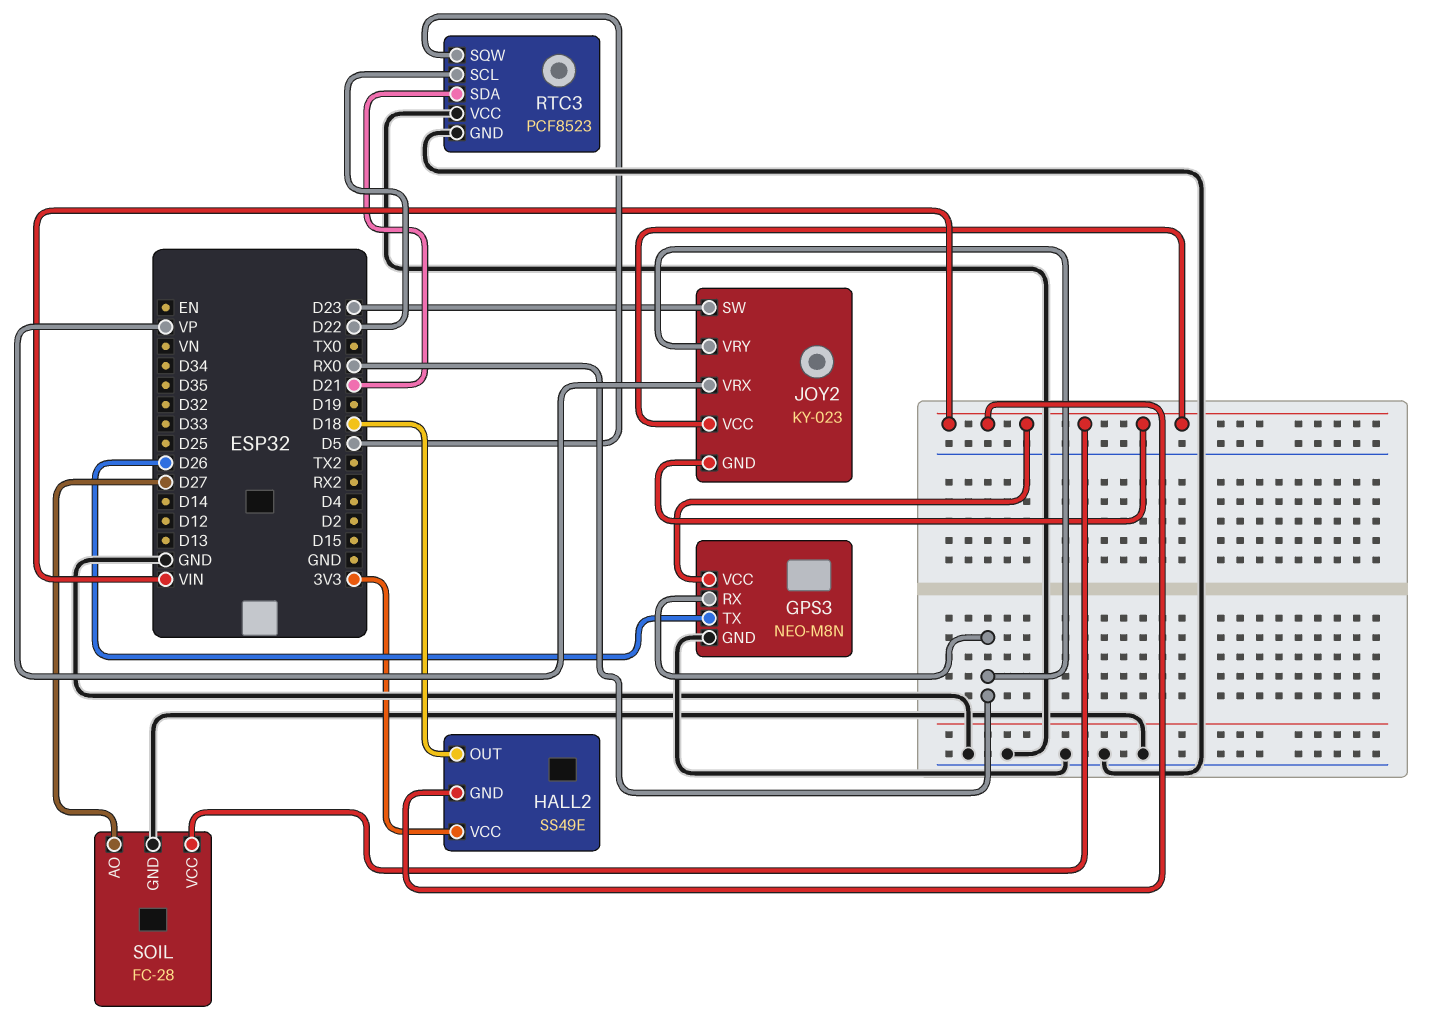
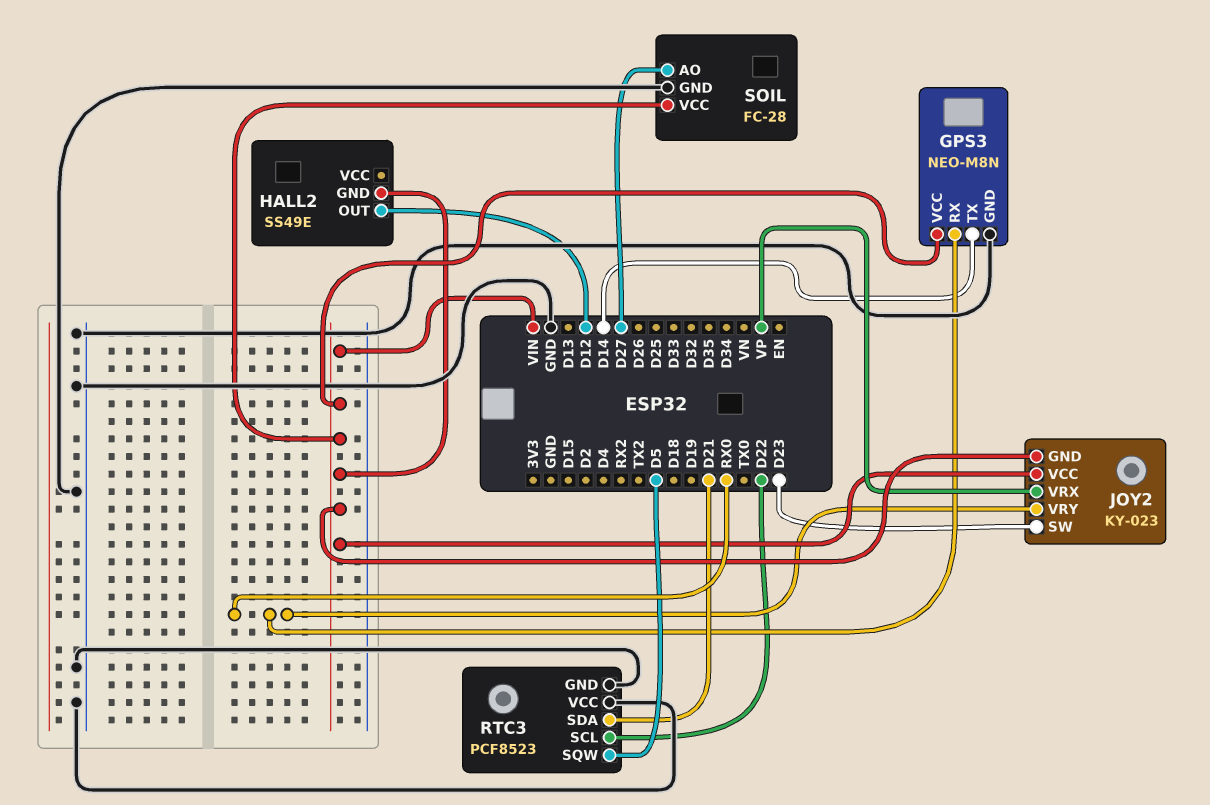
GPS3 pin TX: D26 -> D14
HALL2 pin OUT: D18 -> D12
HALL2 pin VCC: 3V3 -> none

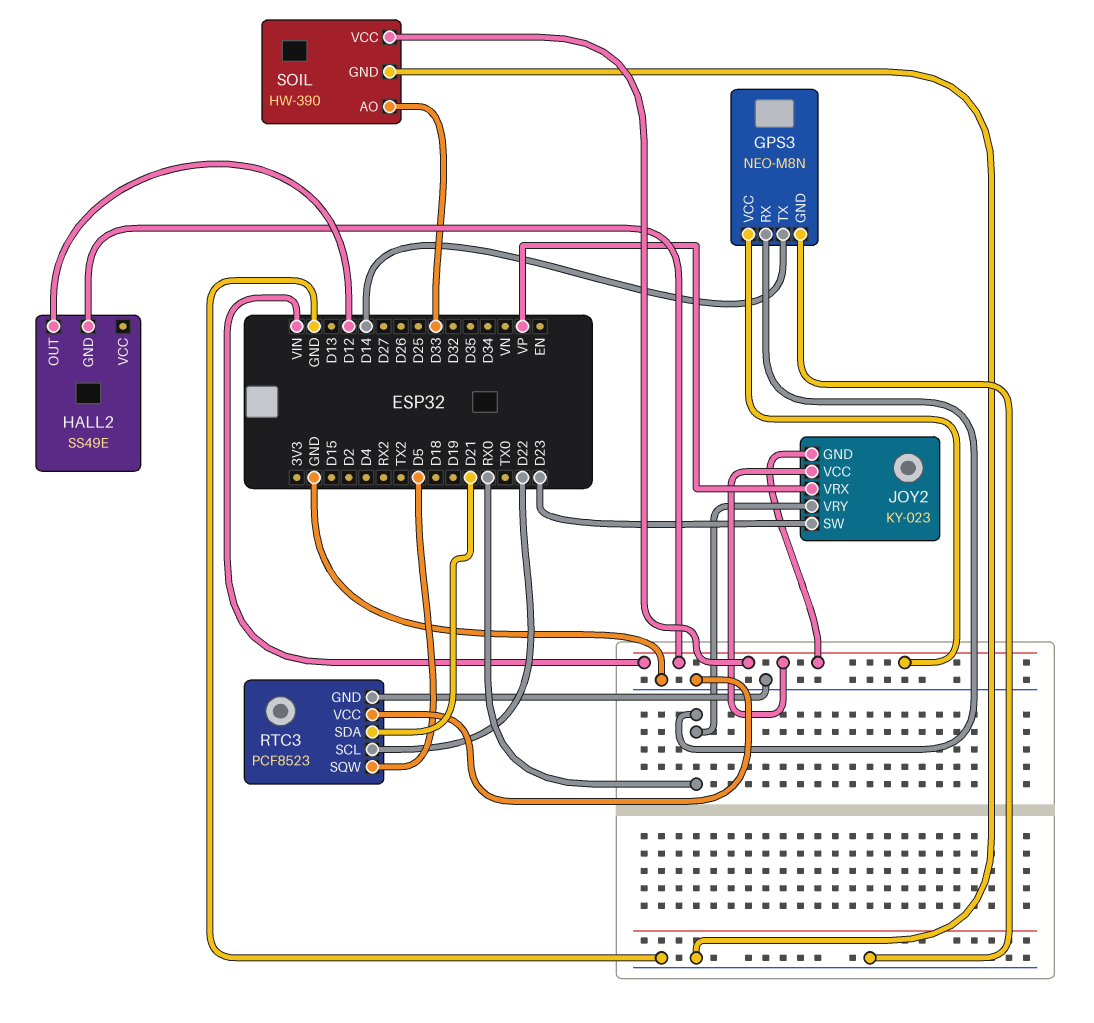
SOIL: FC-28 -> HW-390
SOIL pin AO: D27 -> D33

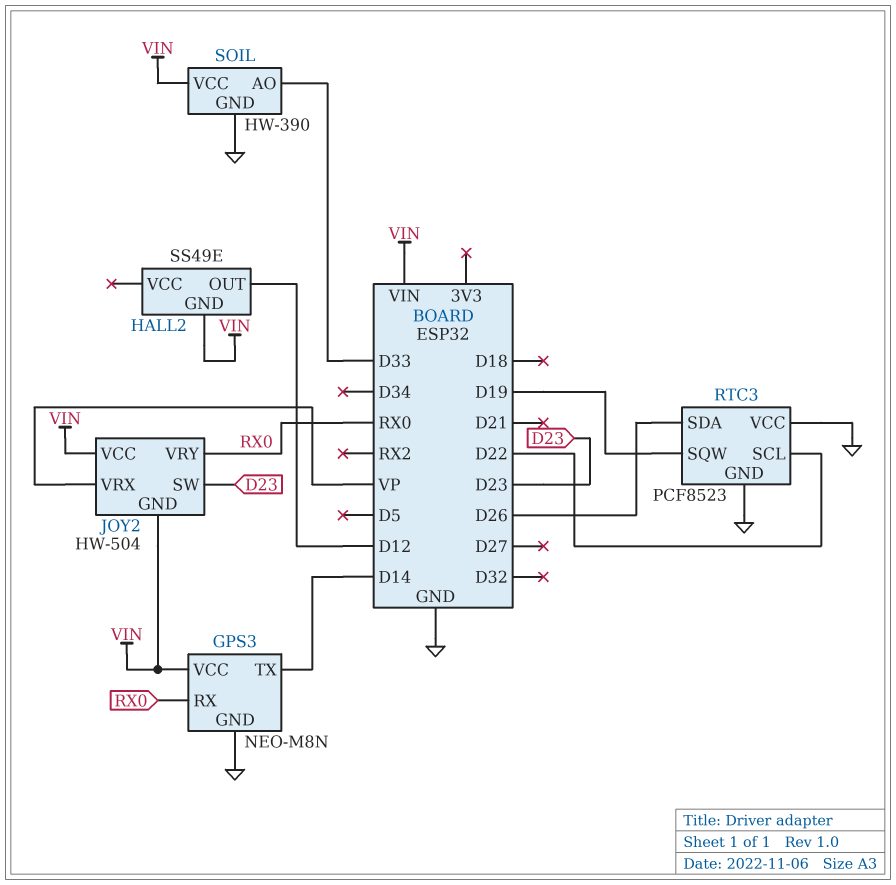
JOY2: KY-023 -> HW-504
RTC3 pin SDA: D21 -> D26
RTC3 pin SQW: D5 -> D19

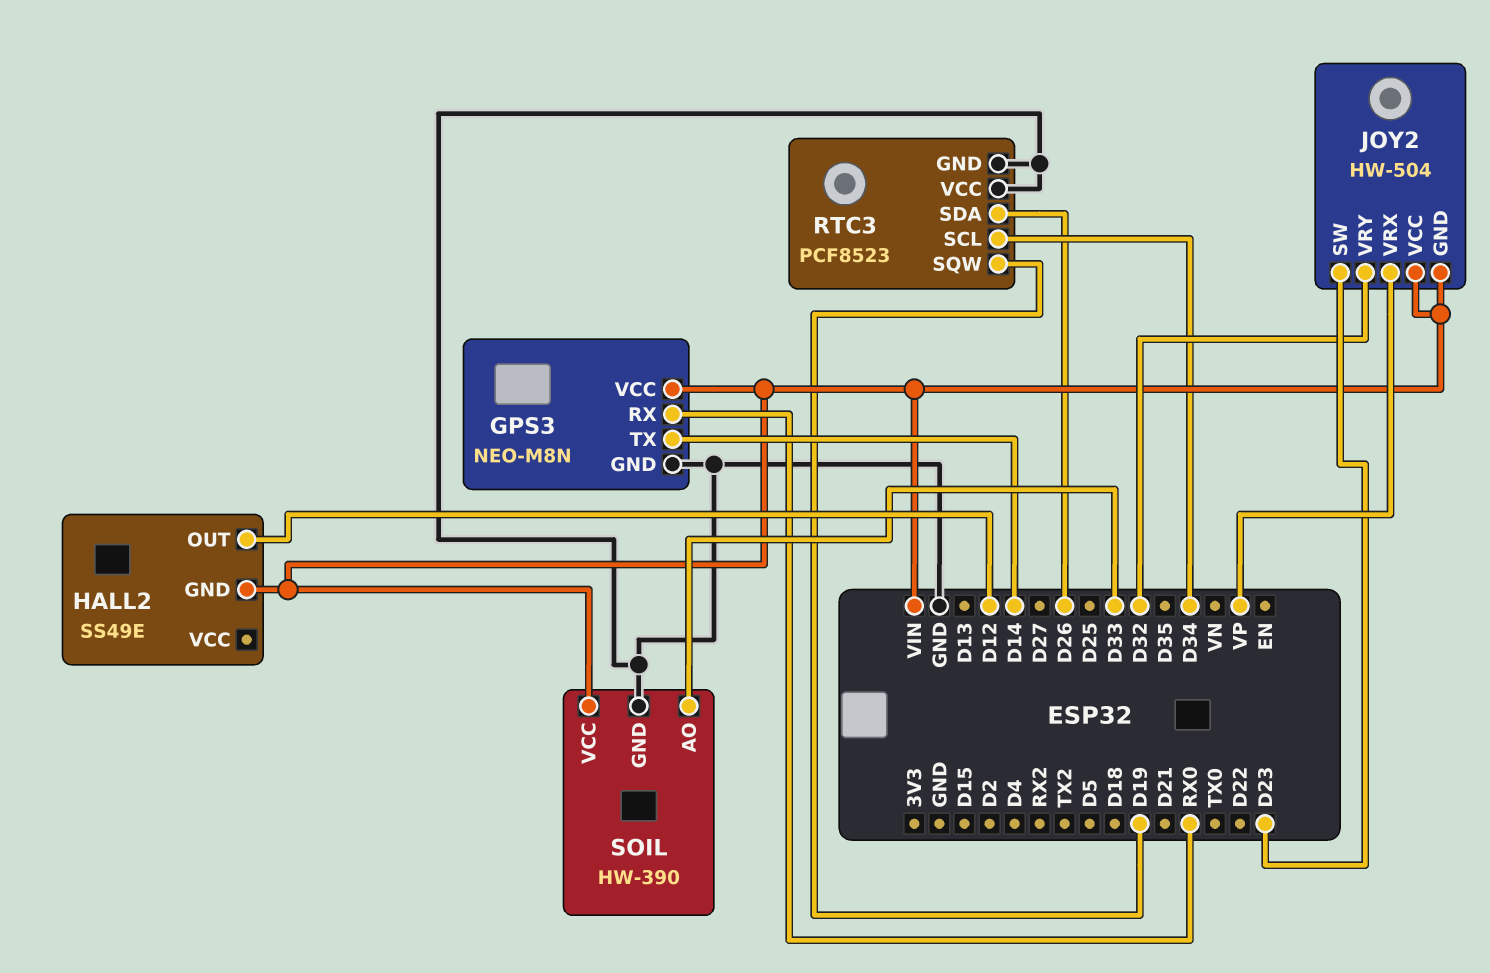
JOY2 pin VRY: RX0 -> D32
RTC3 pin SCL: D22 -> D34

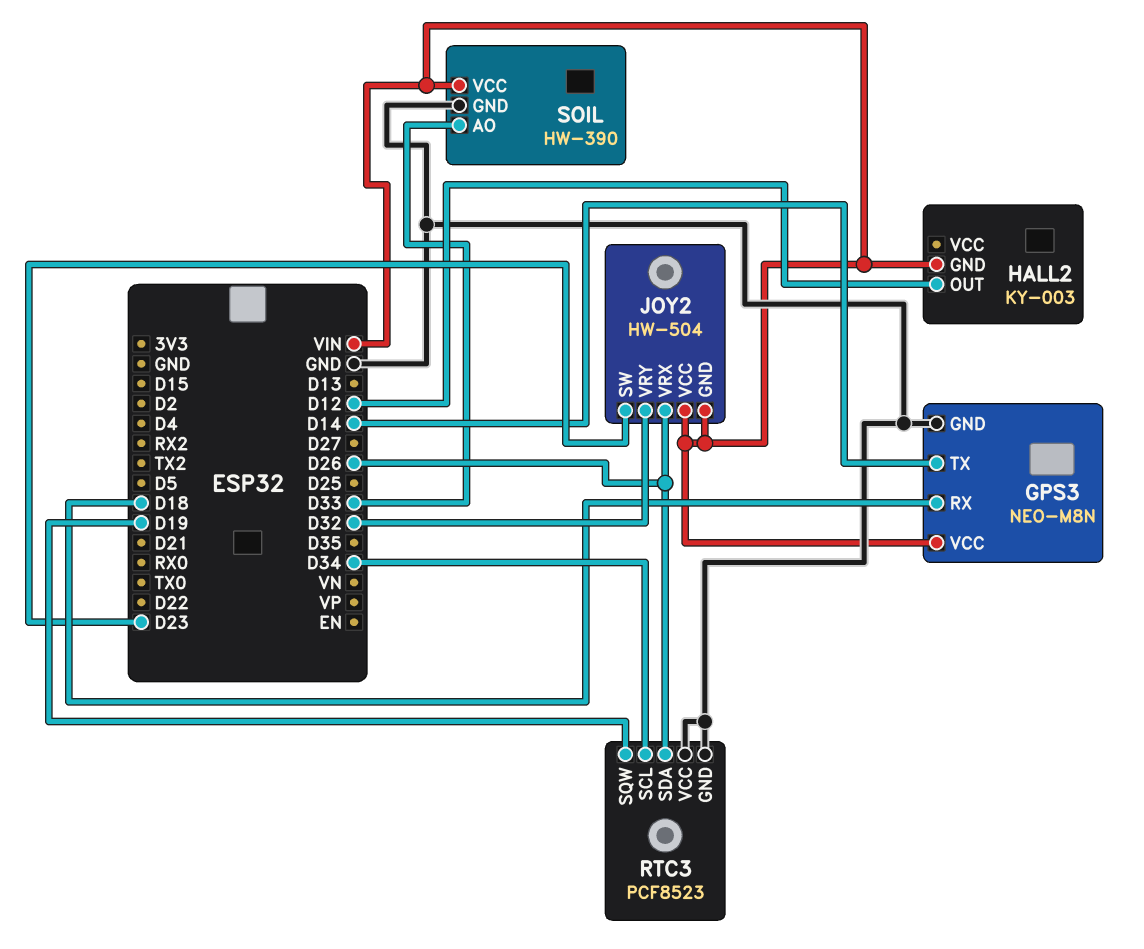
GPS3 pin RX: RX0 -> D18
HALL2: SS49E -> KY-003
JOY2 pin VRX: VP -> D26

